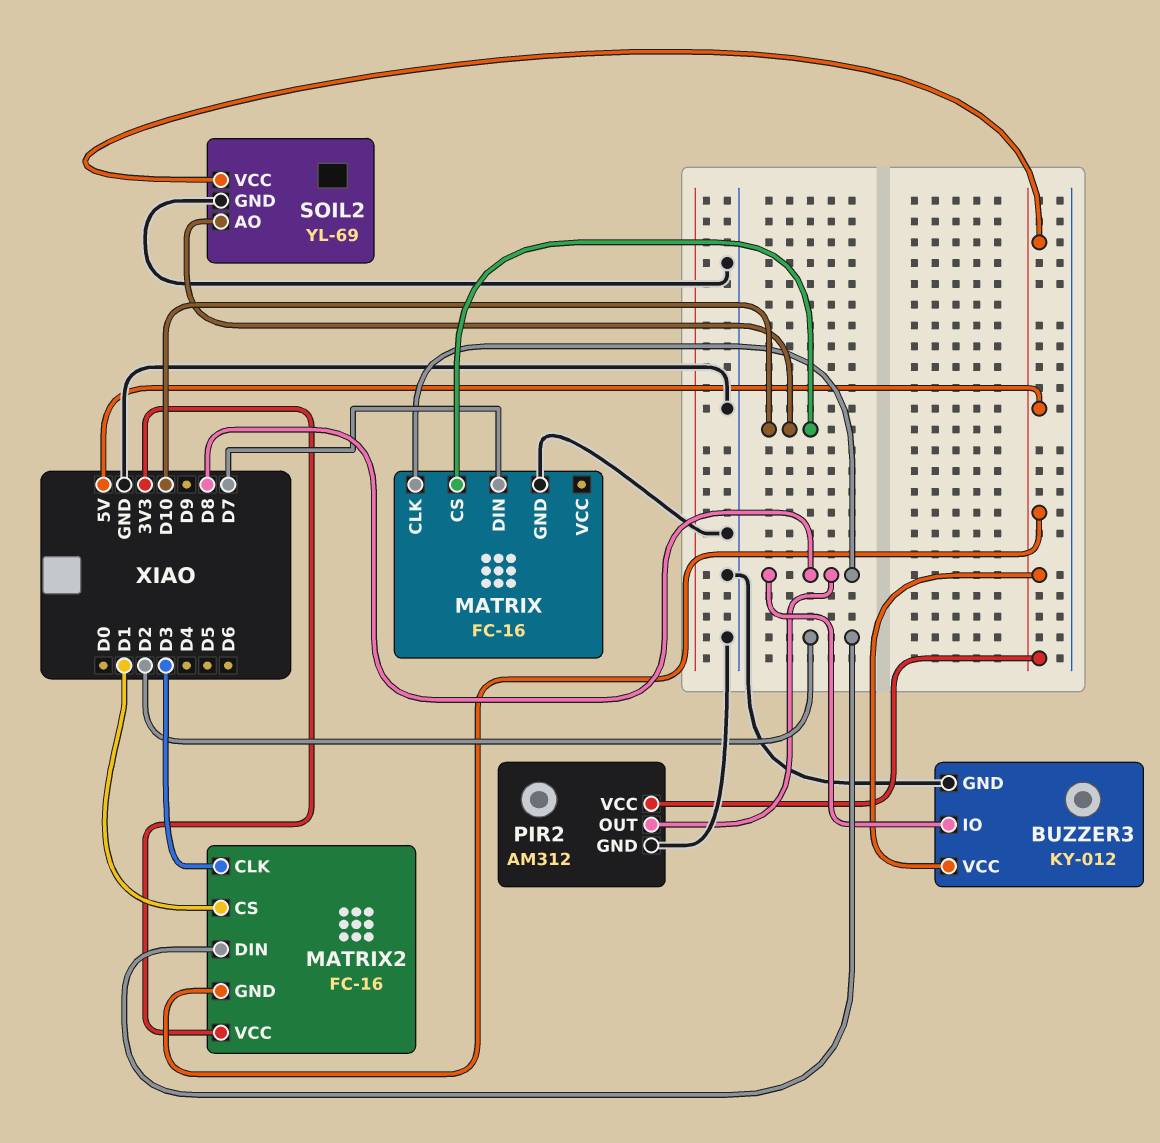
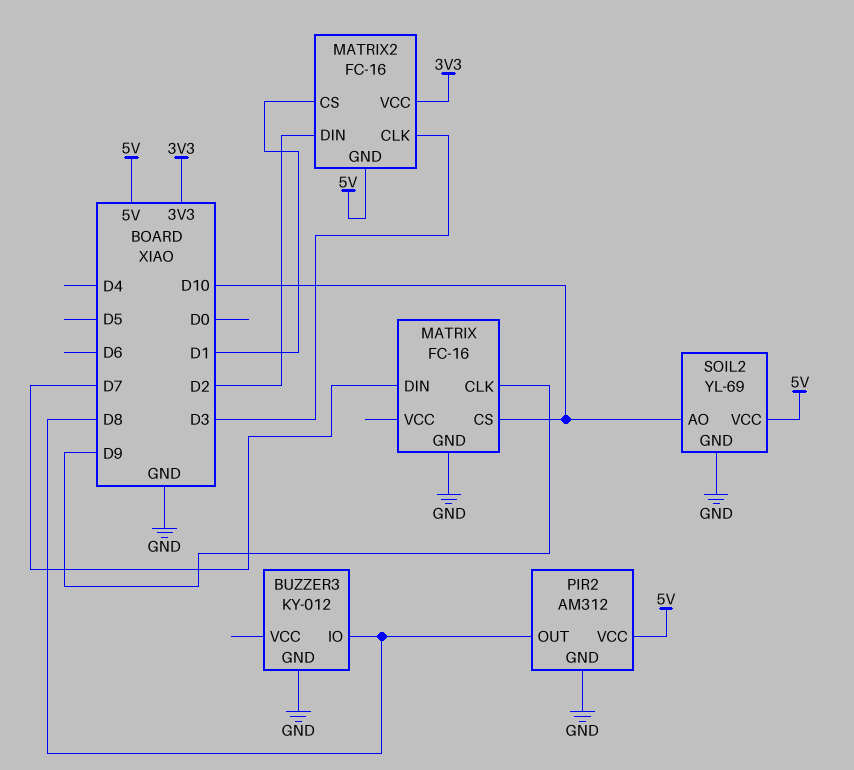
BUZZER3 pin VCC: 5V -> none
MATRIX pin CLK: D8 -> D9

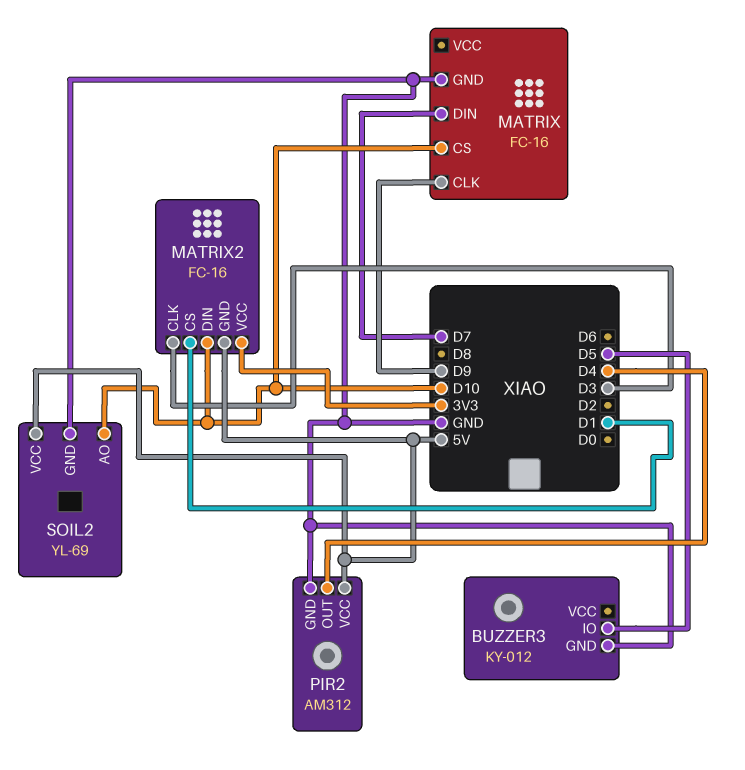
BUZZER3 pin IO: D8 -> D5
MATRIX2 pin DIN: D2 -> D10
PIR2 pin OUT: D8 -> D4

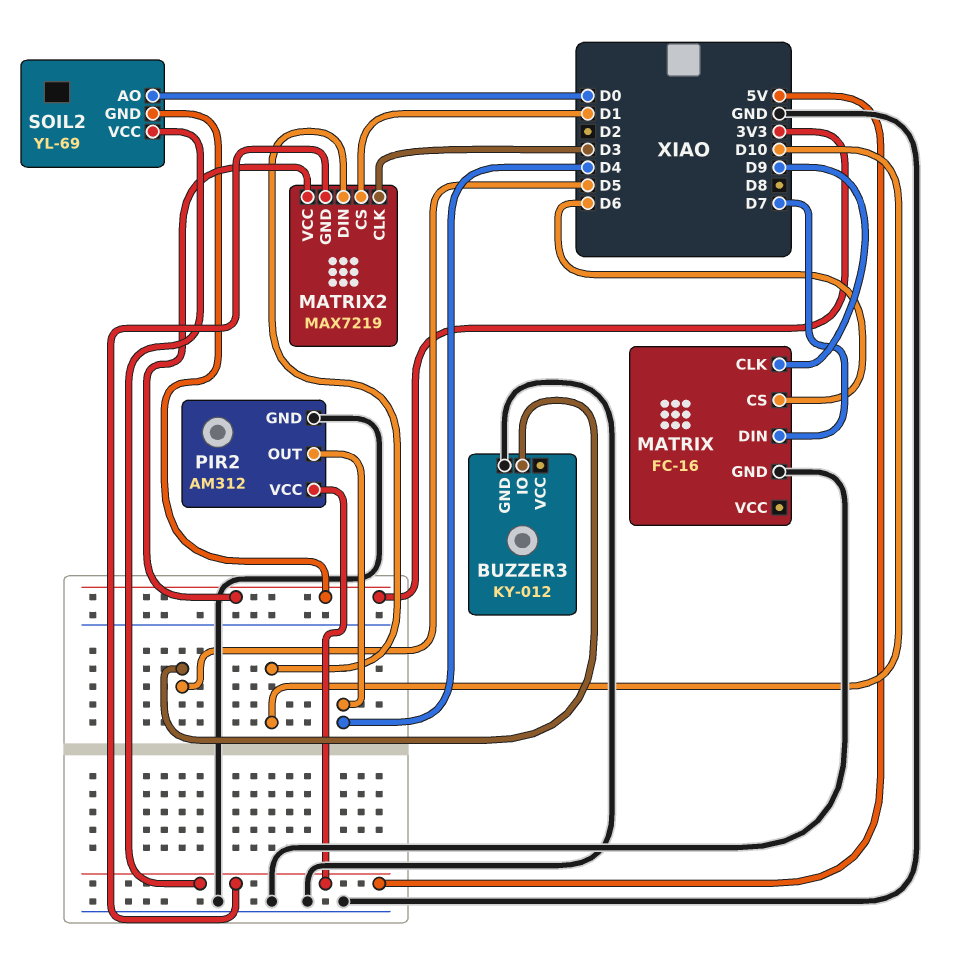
MATRIX pin CS: D10 -> D6
MATRIX2: FC-16 -> MAX7219
SOIL2 pin AO: D10 -> D0
SOIL2 pin GND: GND -> 3V3

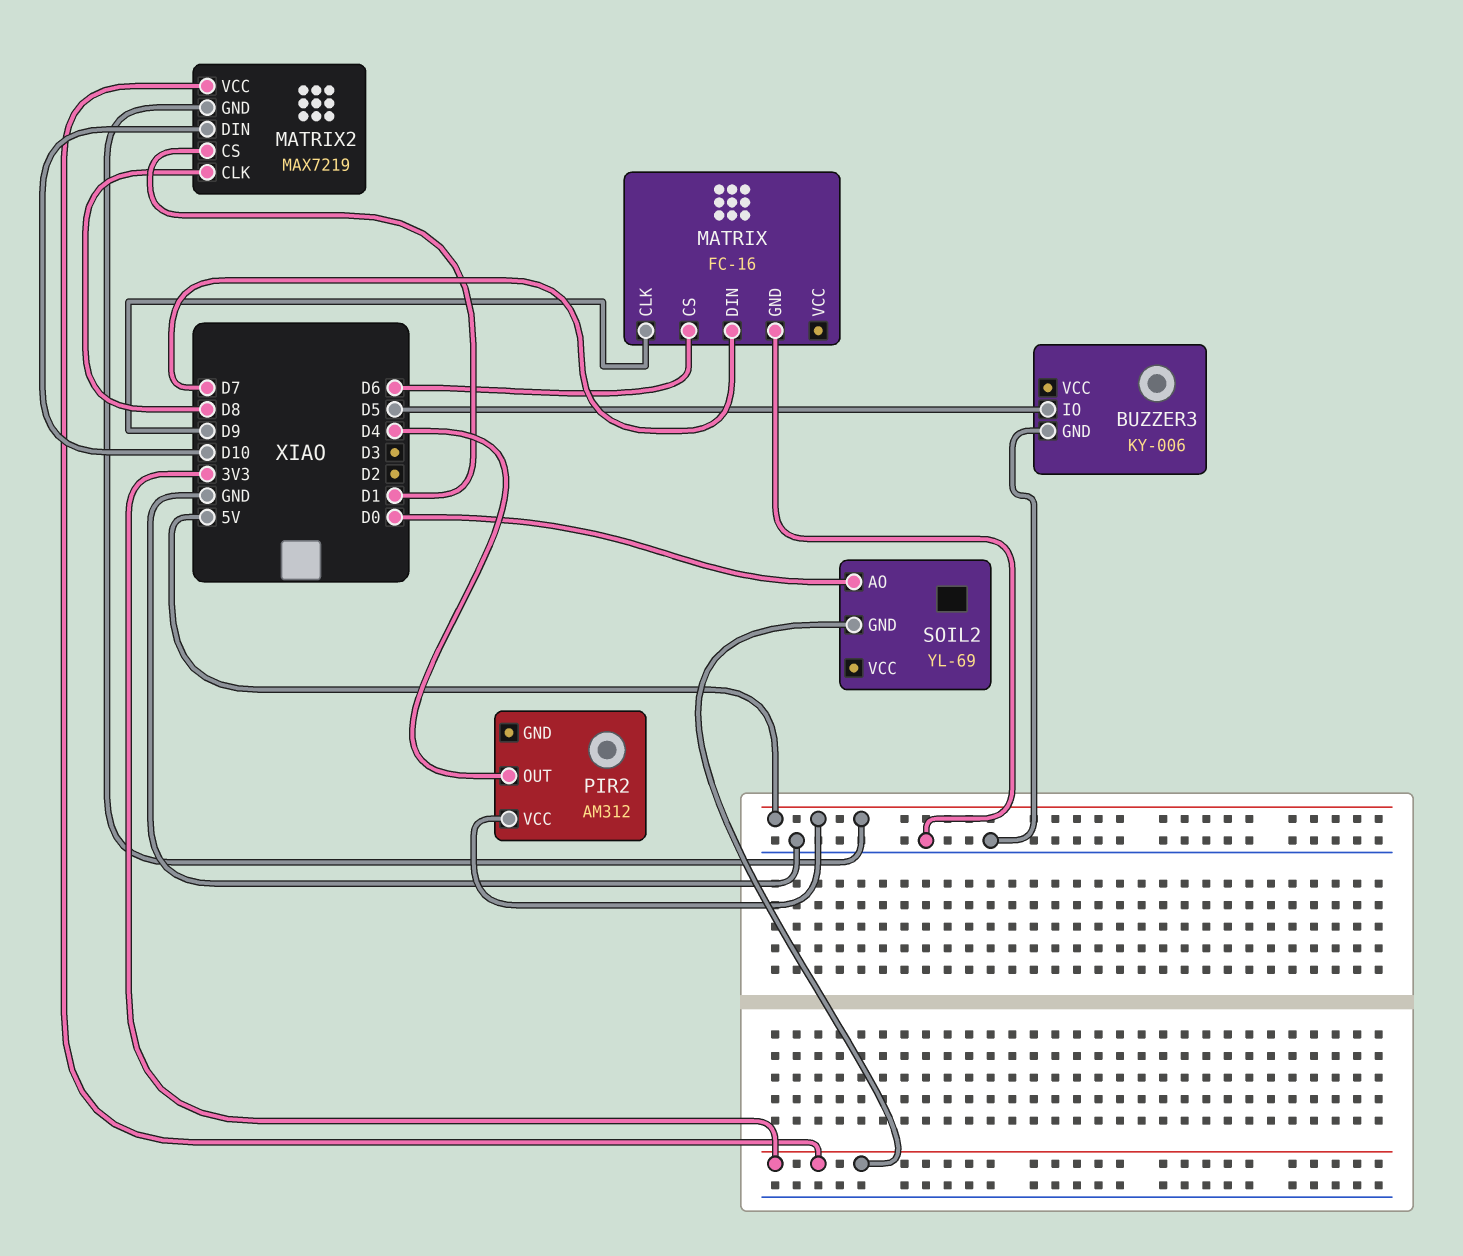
BUZZER3: KY-012 -> KY-006
MATRIX2 pin CLK: D3 -> D8
PIR2 pin GND: GND -> none
SOIL2 pin VCC: 5V -> none

